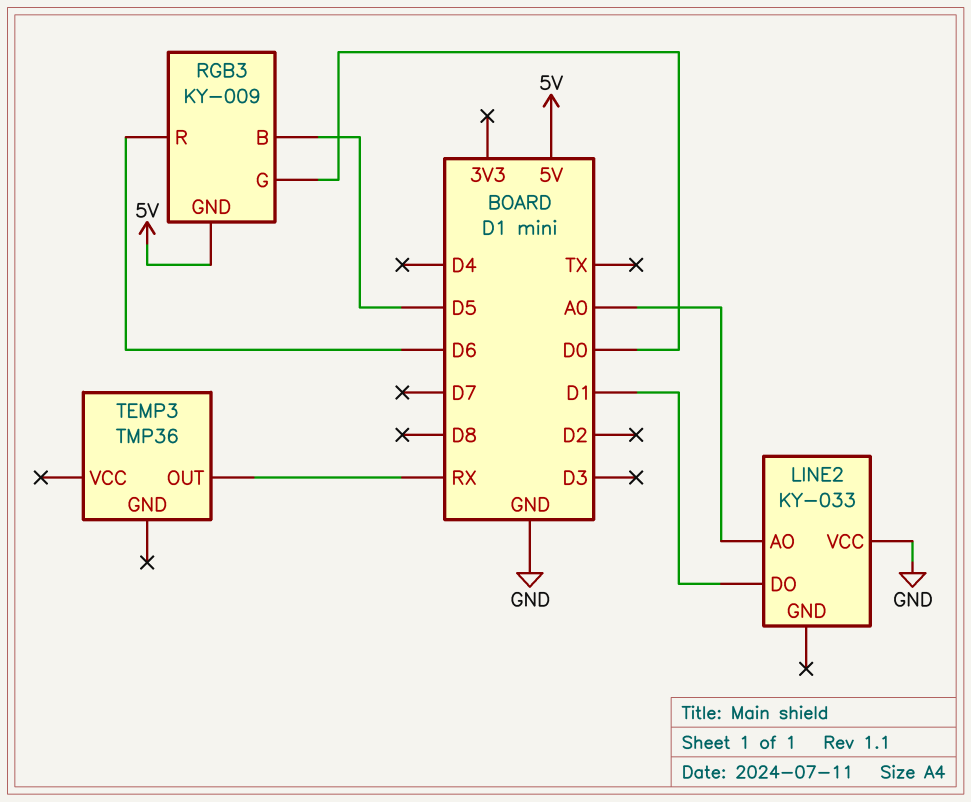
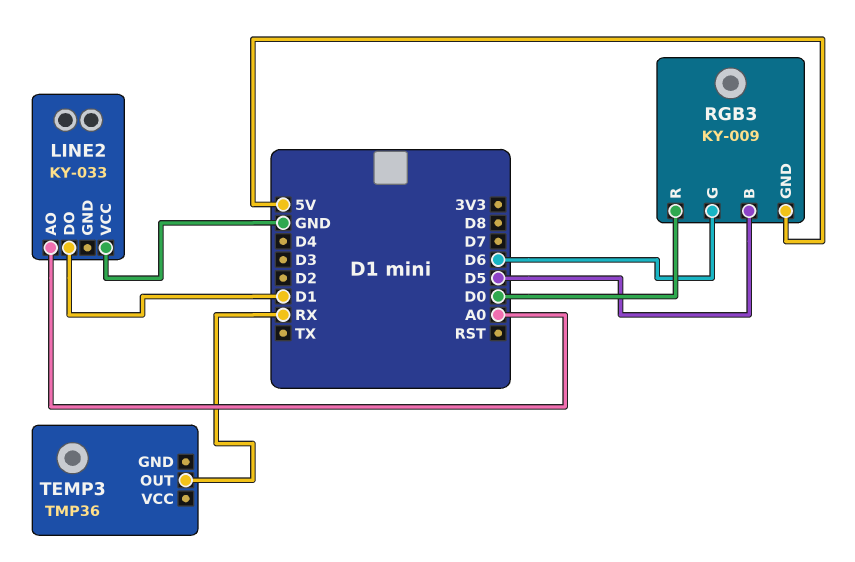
RGB3 pin G: D0 -> D6
RGB3 pin R: D6 -> D0

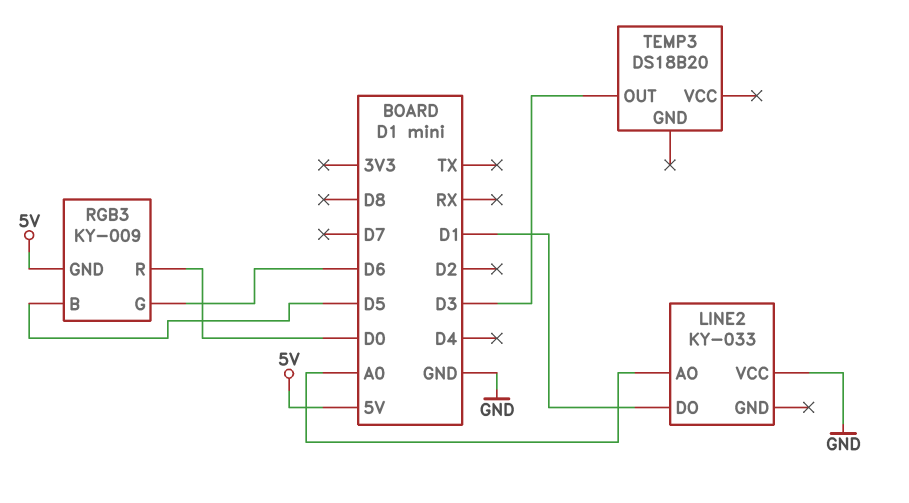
TEMP3: TMP36 -> DS18B20
TEMP3 pin OUT: RX -> D3

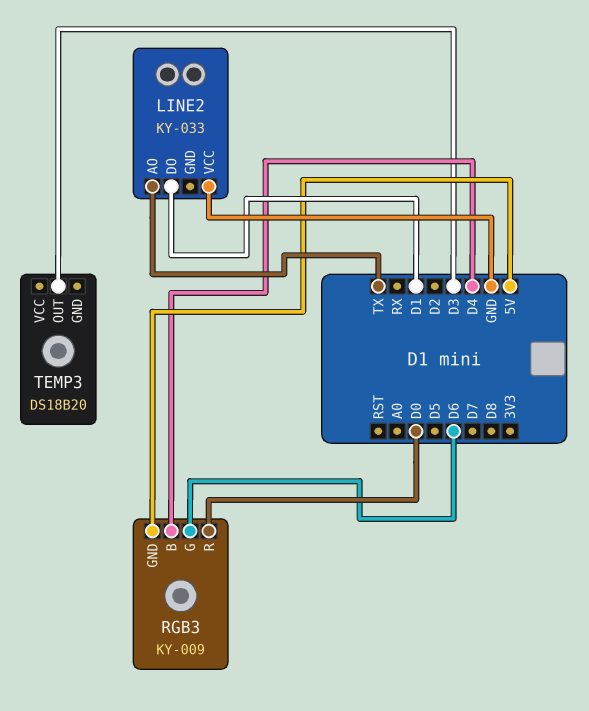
LINE2 pin AO: A0 -> TX
RGB3 pin B: D5 -> D4

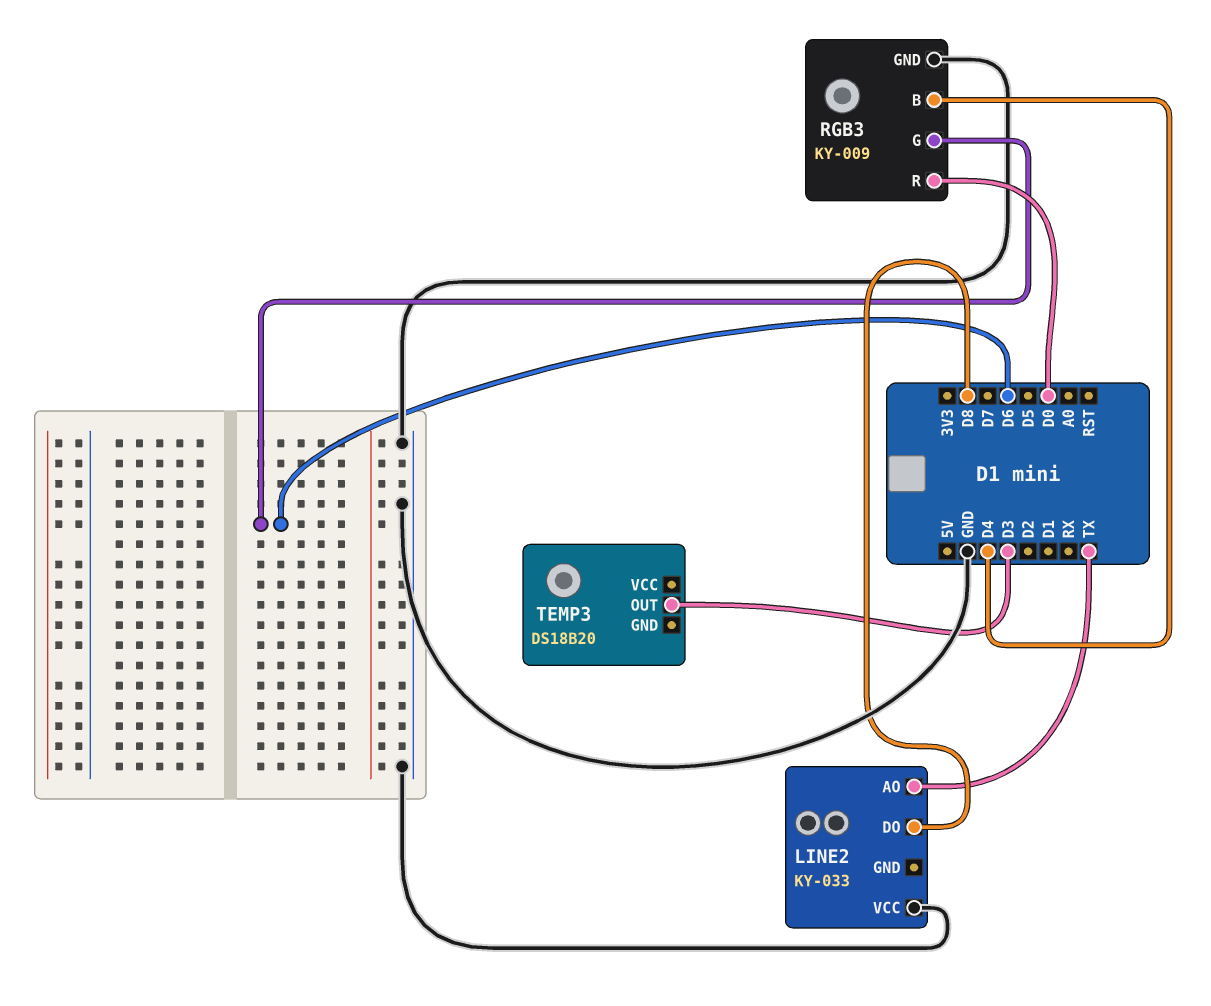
LINE2 pin DO: D1 -> D8
RGB3 pin GND: 5V -> GND

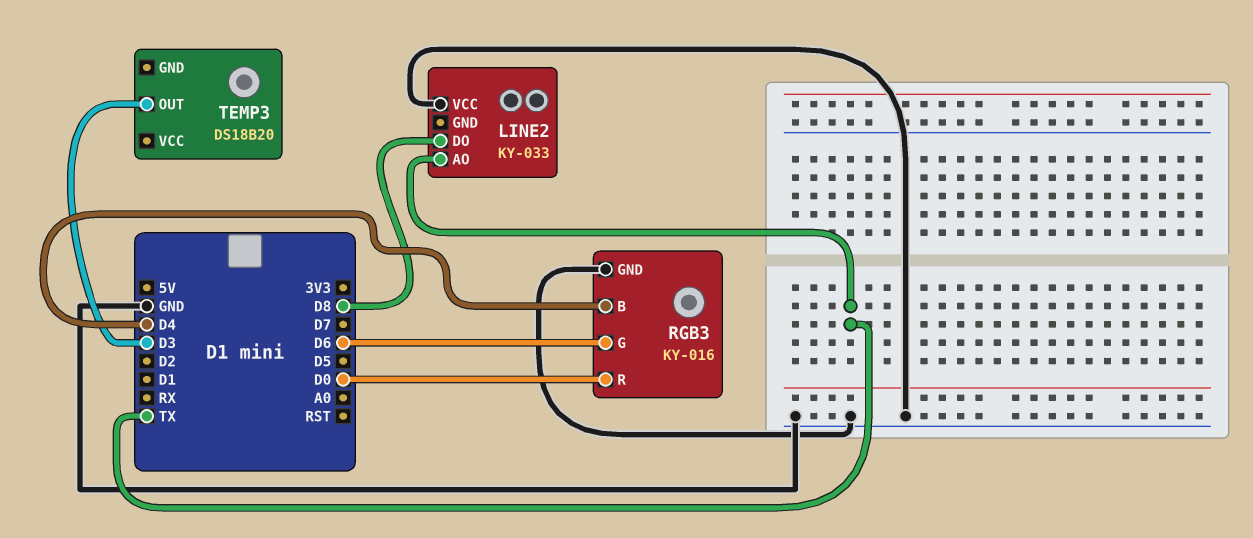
RGB3: KY-009 -> KY-016

